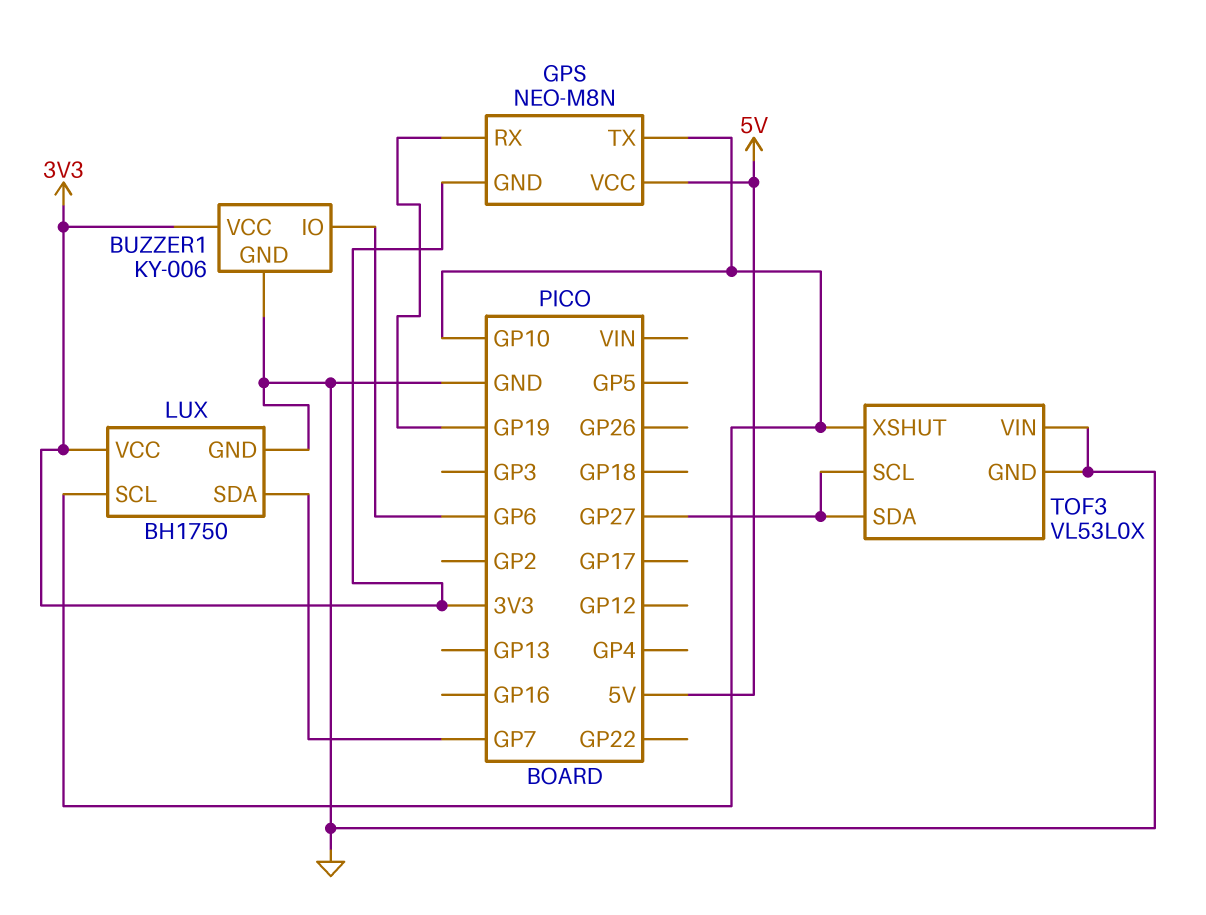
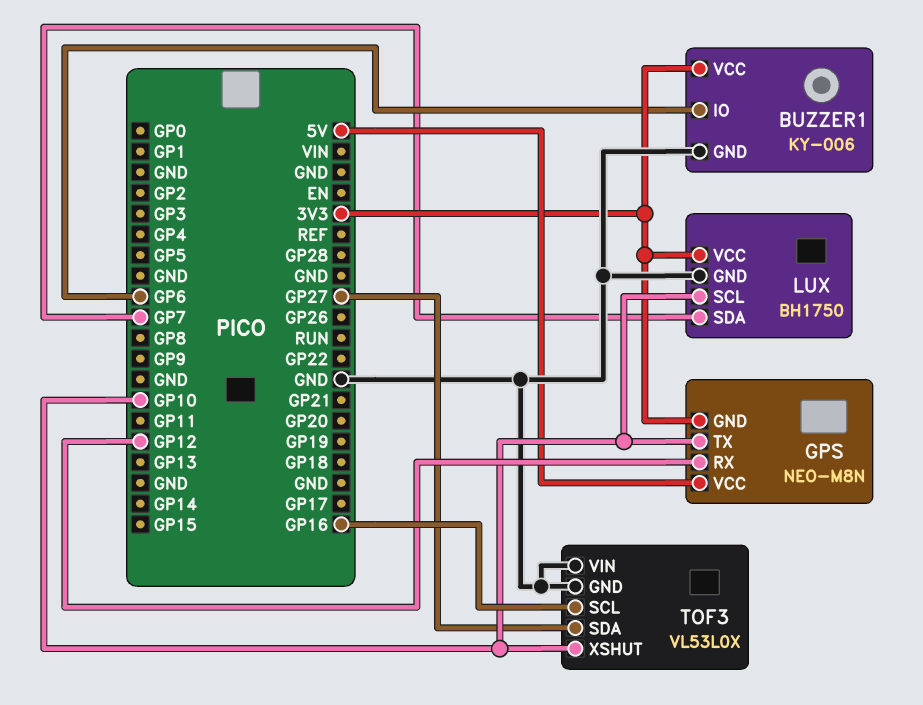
GPS pin RX: GP19 -> GP12
TOF3 pin SCL: GP27 -> GP16

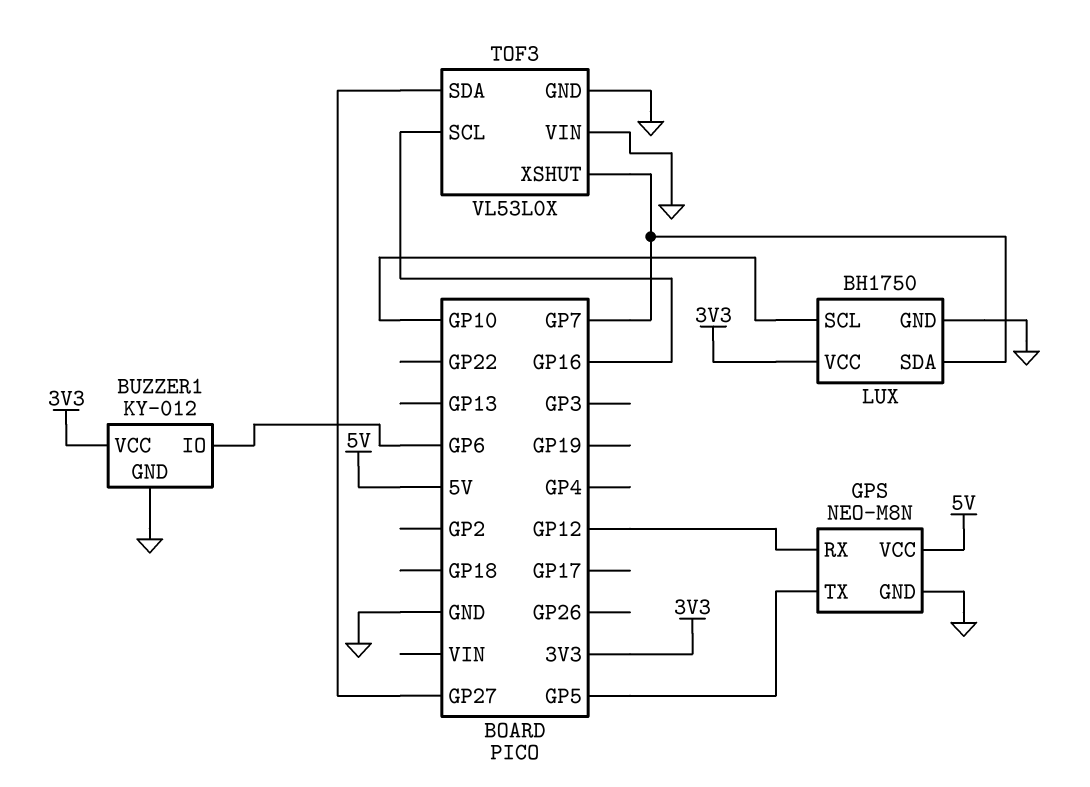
BUZZER1: KY-006 -> KY-012
GPS pin GND: 3V3 -> GND
GPS pin TX: GP10 -> GP5
TOF3 pin XSHUT: GP10 -> GP7

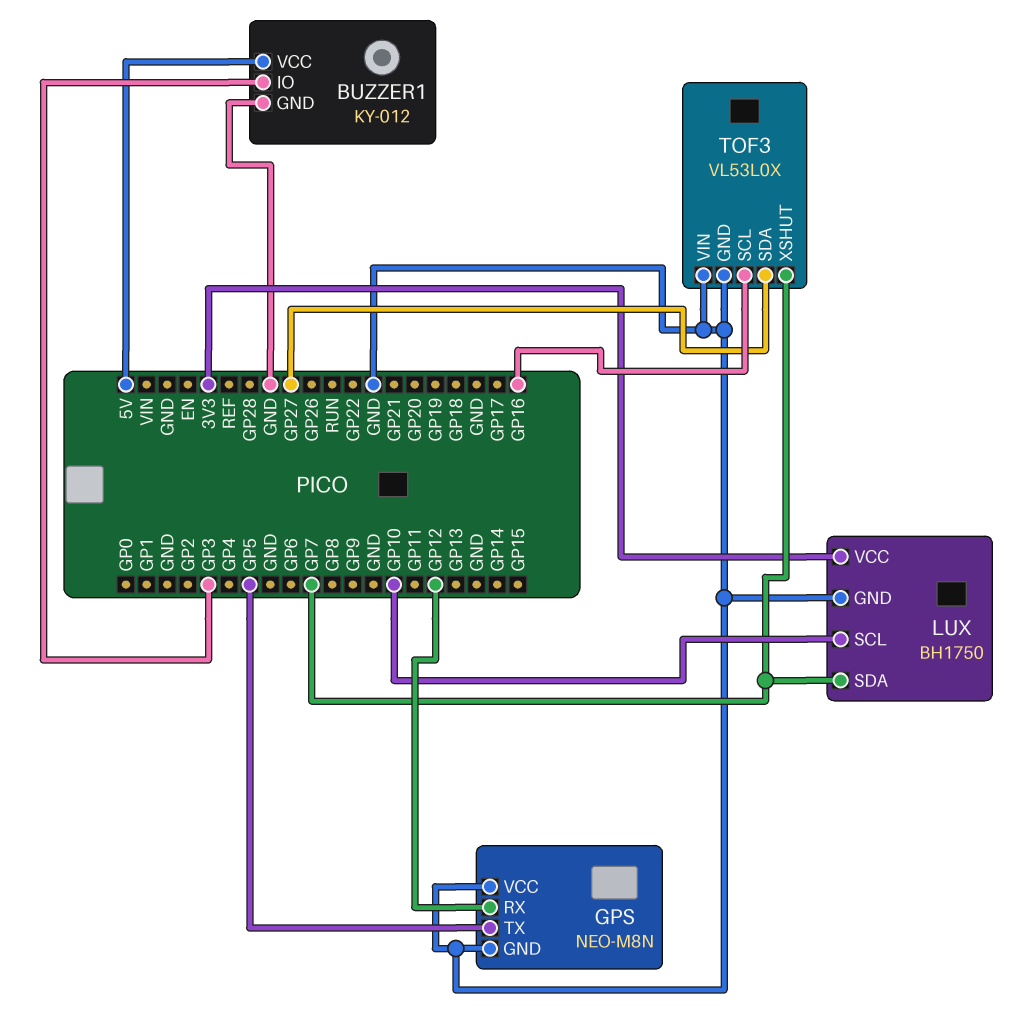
BUZZER1 pin IO: GP6 -> GP3
BUZZER1 pin VCC: 3V3 -> 5V
GPS pin VCC: 5V -> GND

